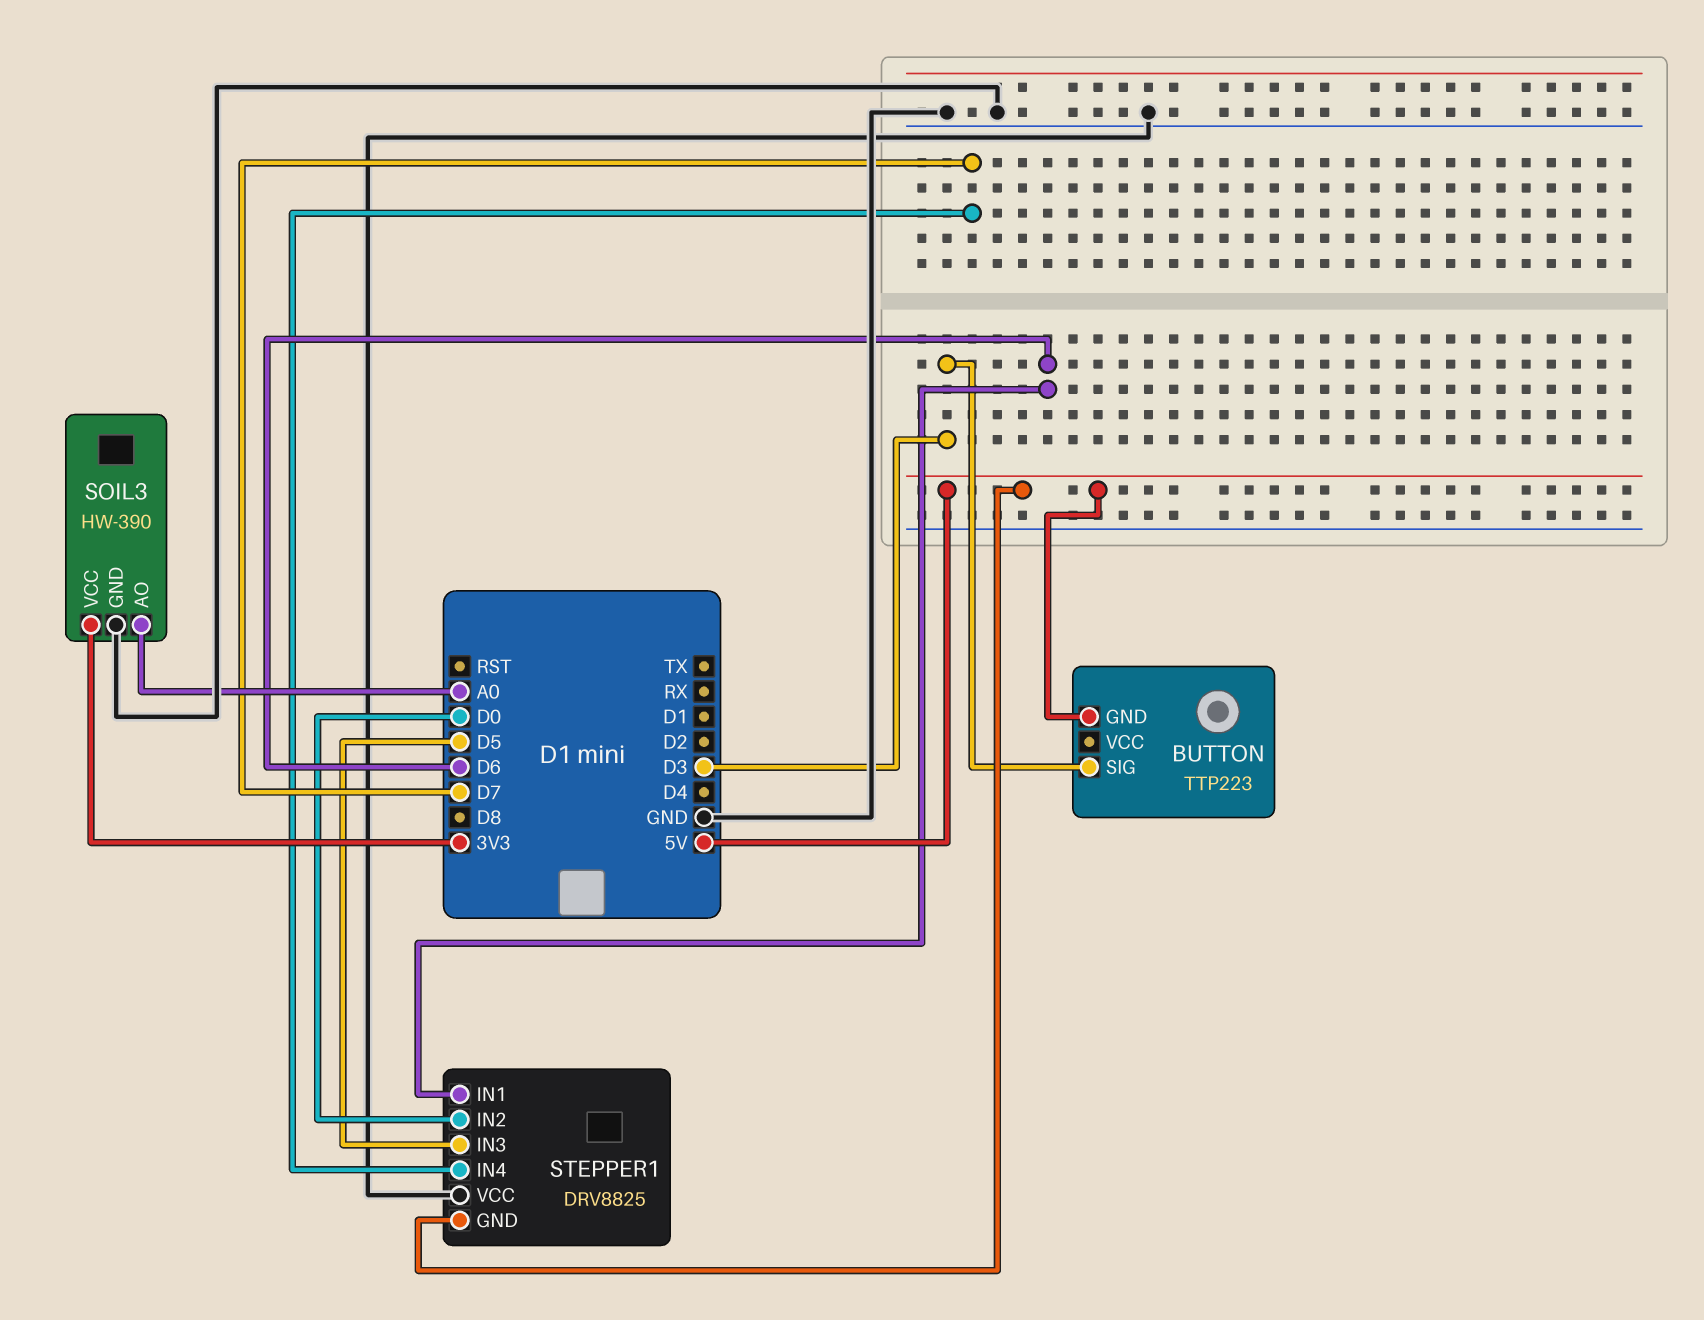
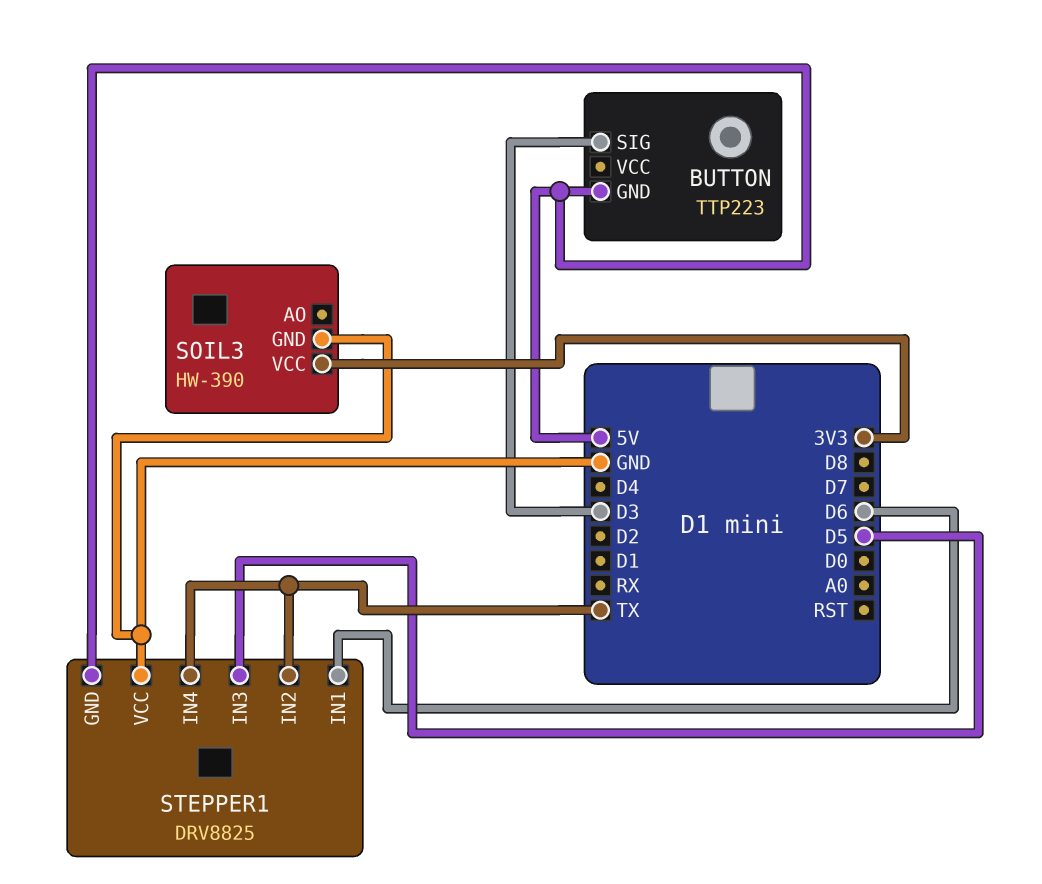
SOIL3 pin AO: A0 -> none
STEPPER1 pin IN2: D0 -> TX
STEPPER1 pin IN4: D7 -> TX

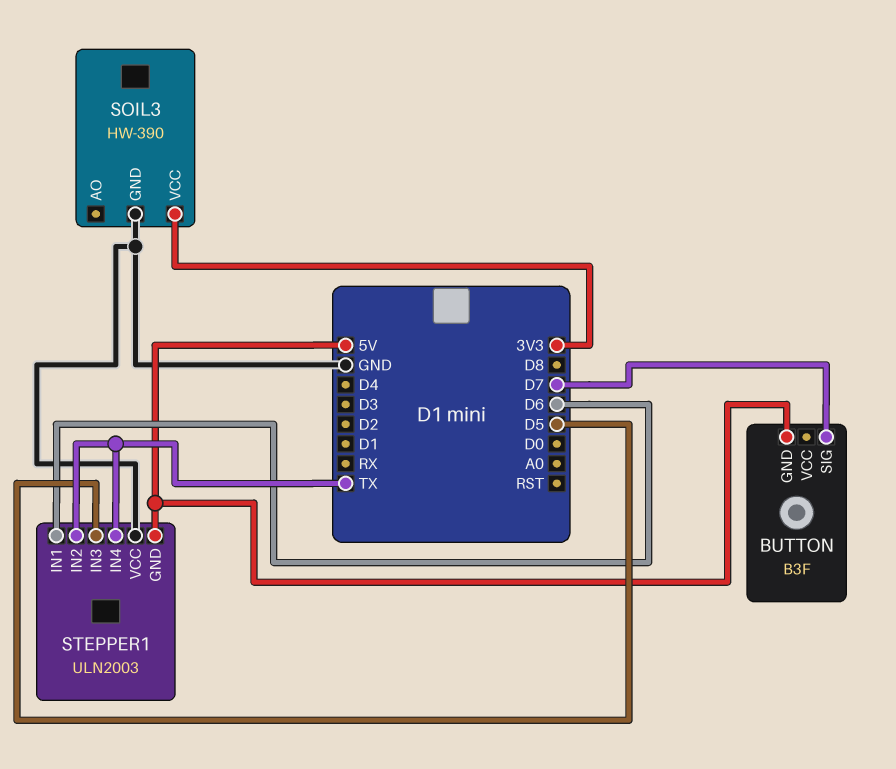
BUTTON: TTP223 -> B3F
BUTTON pin SIG: D3 -> D7
STEPPER1: DRV8825 -> ULN2003

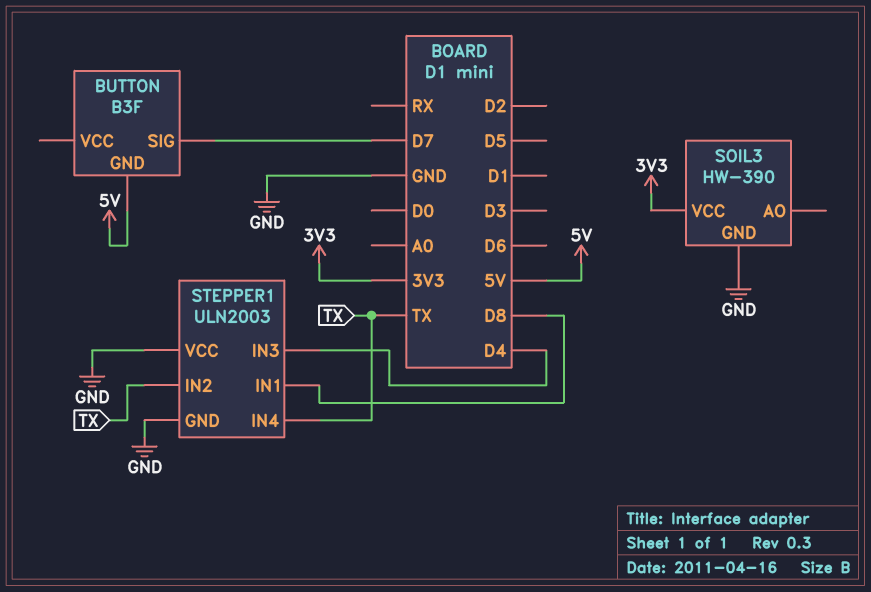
STEPPER1 pin GND: 5V -> GND
STEPPER1 pin IN1: D6 -> D8
STEPPER1 pin IN3: D5 -> D4

